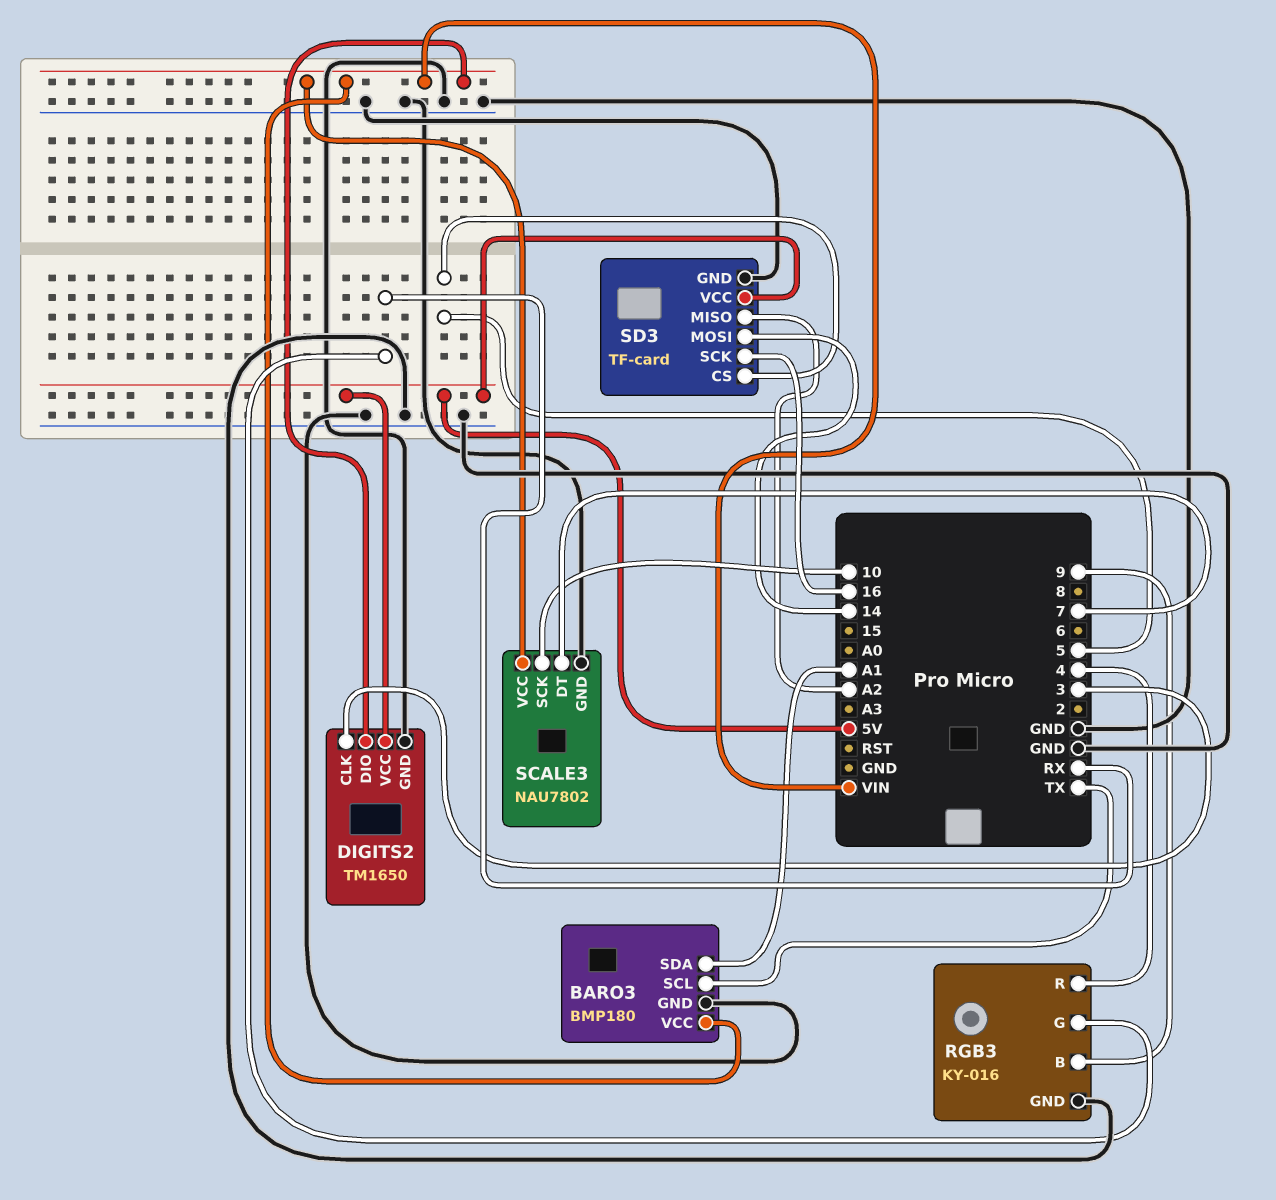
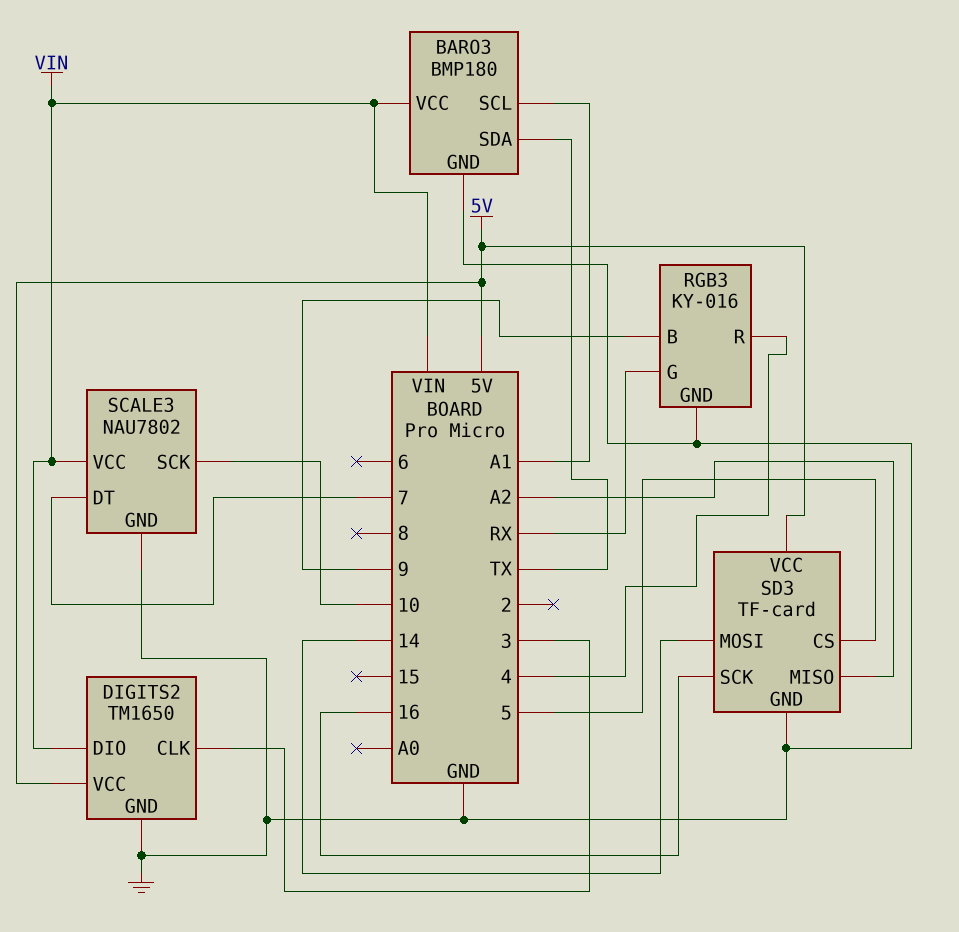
BARO3 pin SCL: TX -> A1
BARO3 pin SDA: A1 -> TX

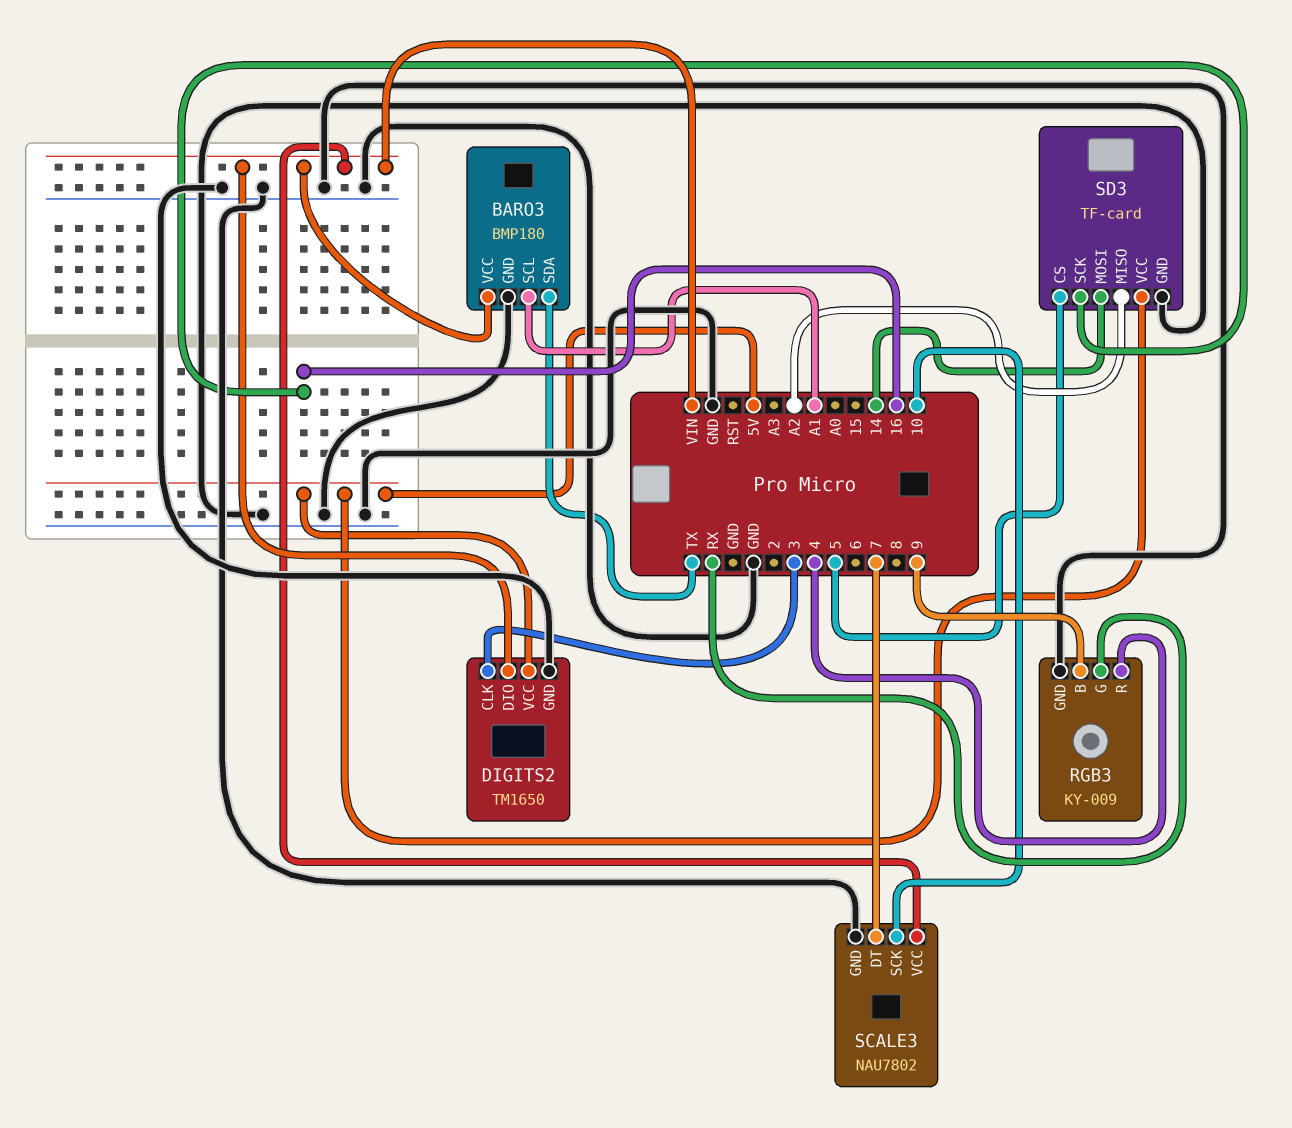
RGB3: KY-016 -> KY-009

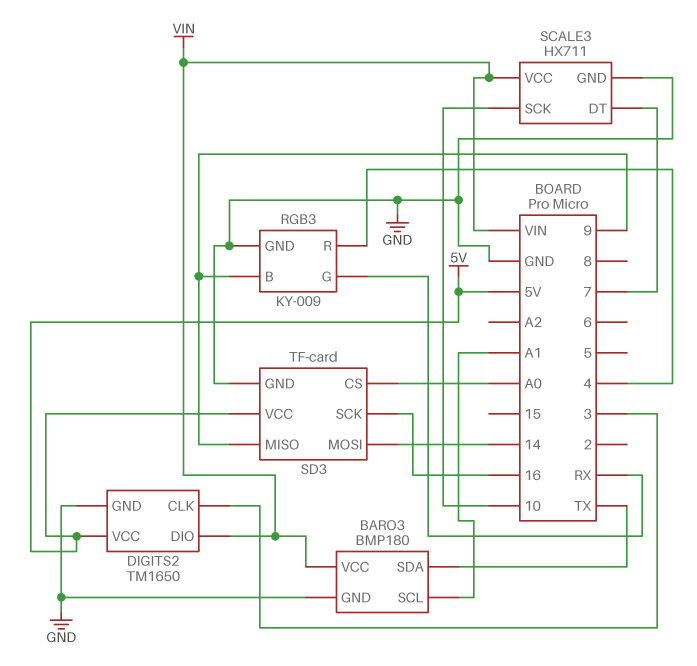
SCALE3: NAU7802 -> HX711
SD3 pin CS: 5 -> A0
SD3 pin MISO: A2 -> 9

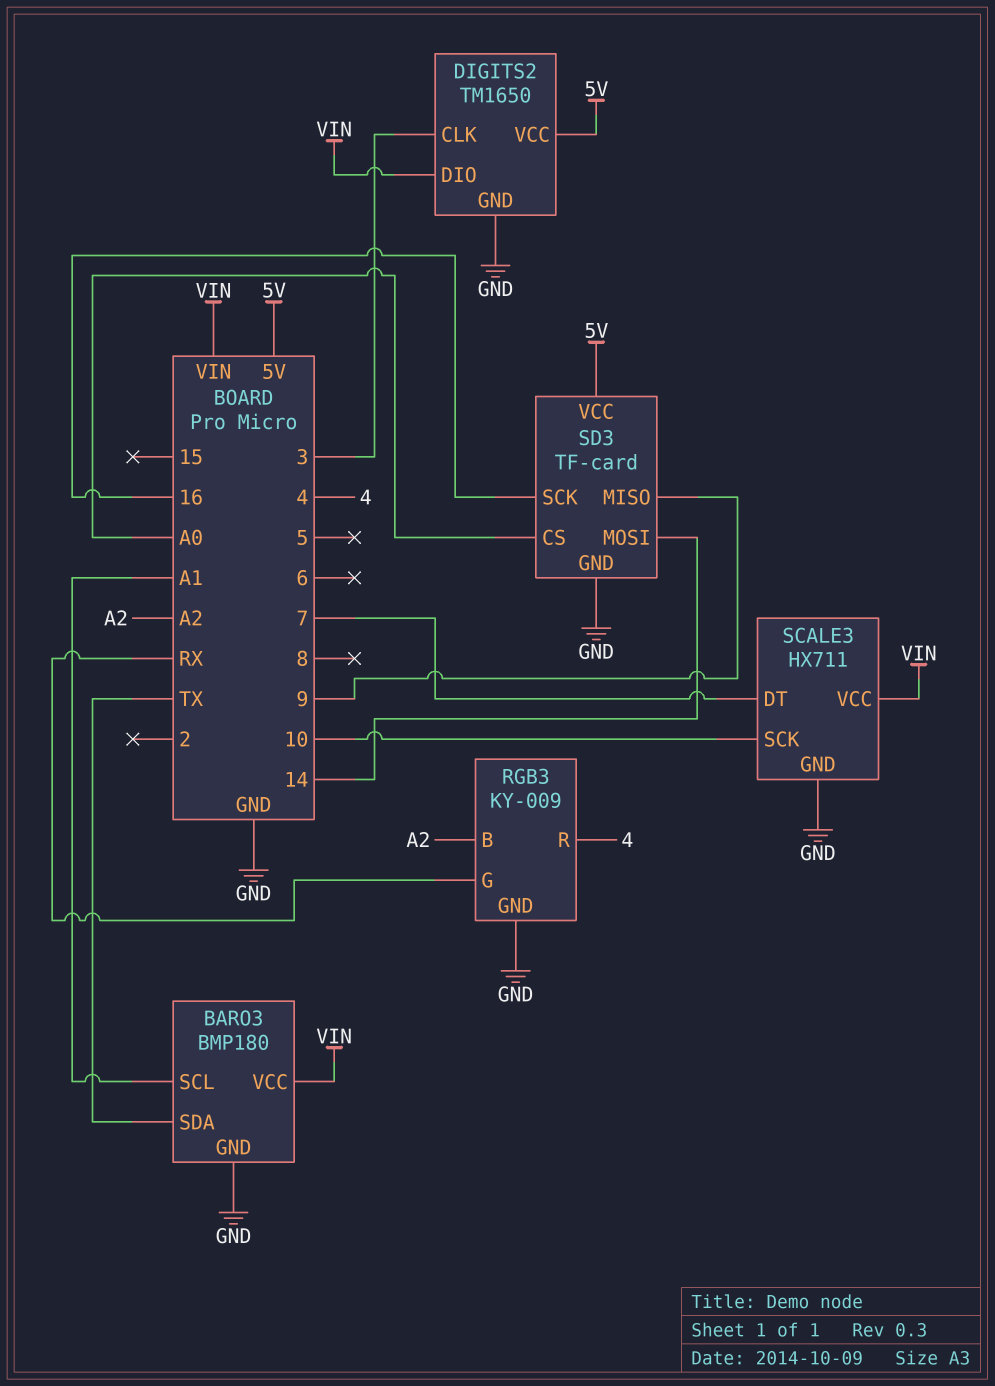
RGB3 pin B: 9 -> A2

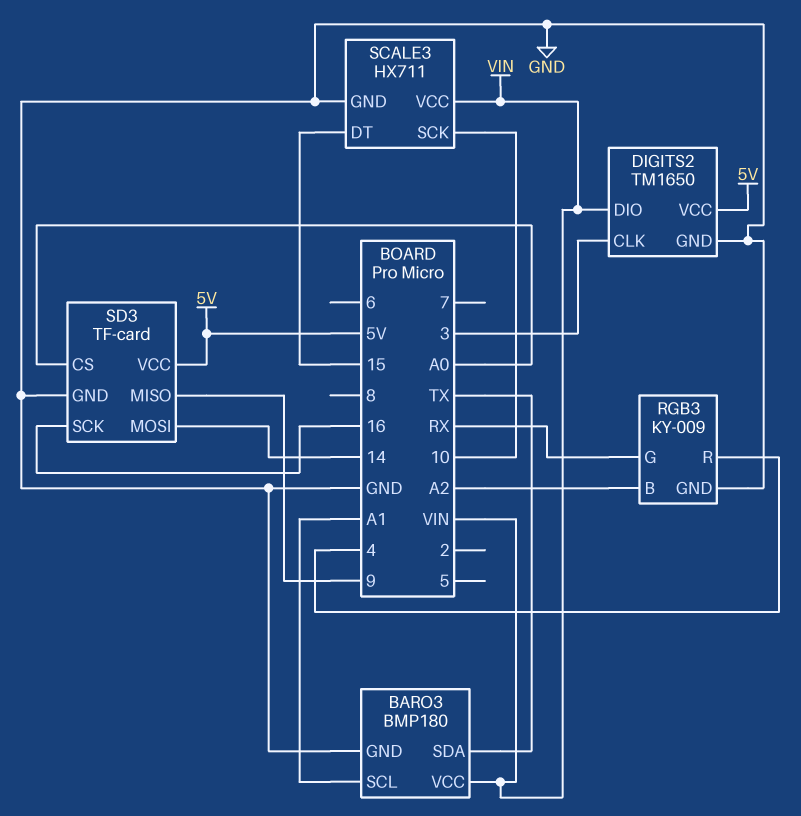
SCALE3 pin DT: 7 -> 15

